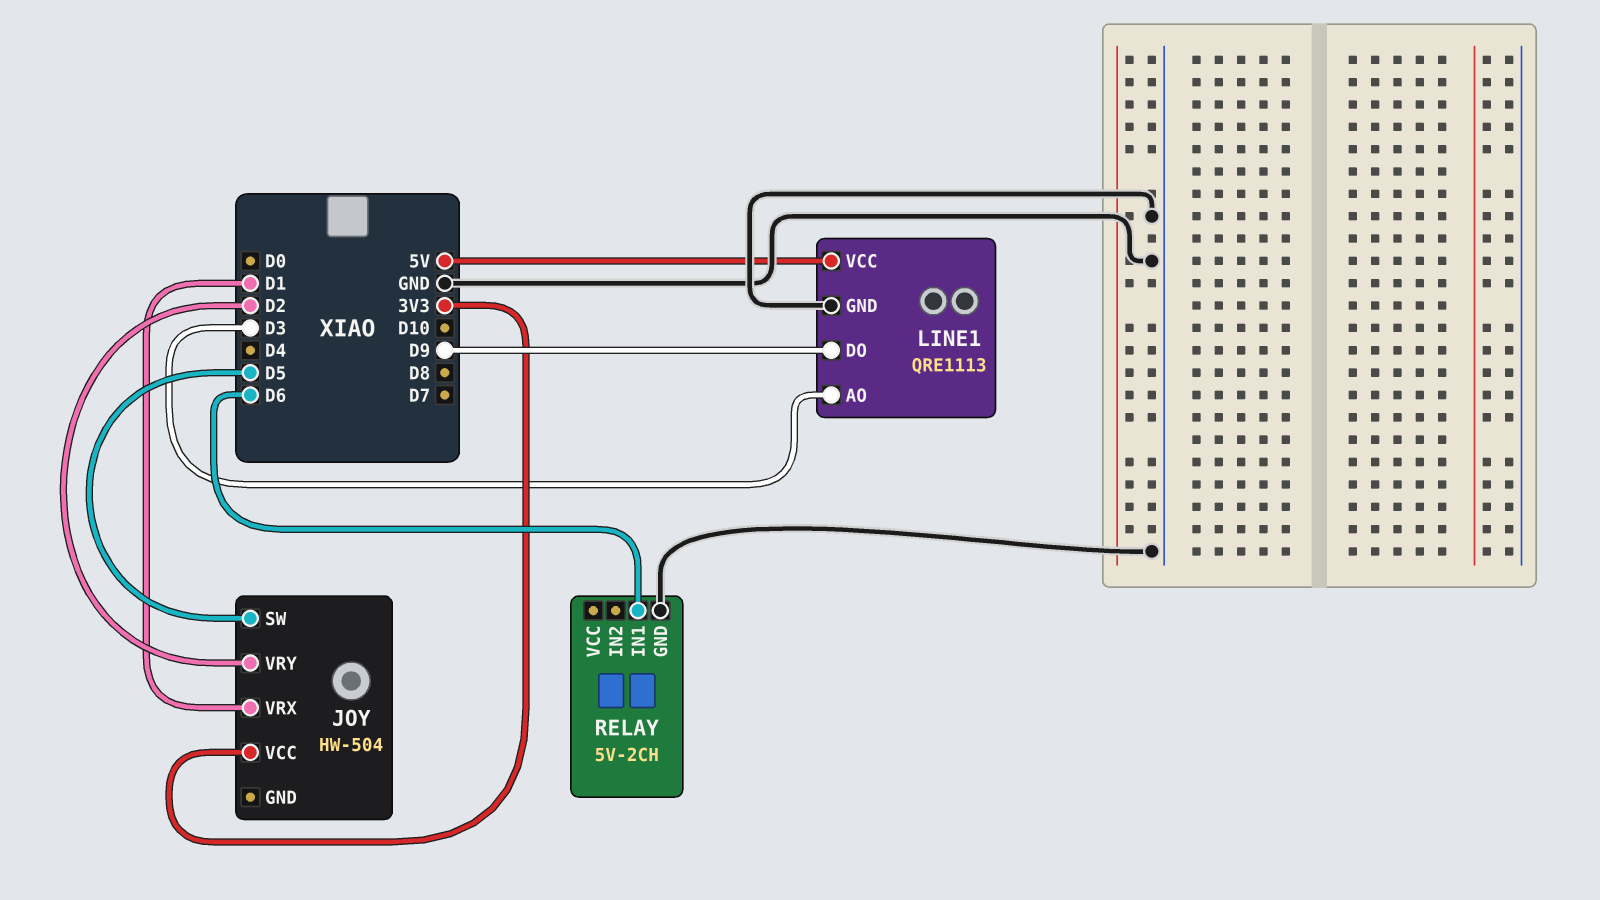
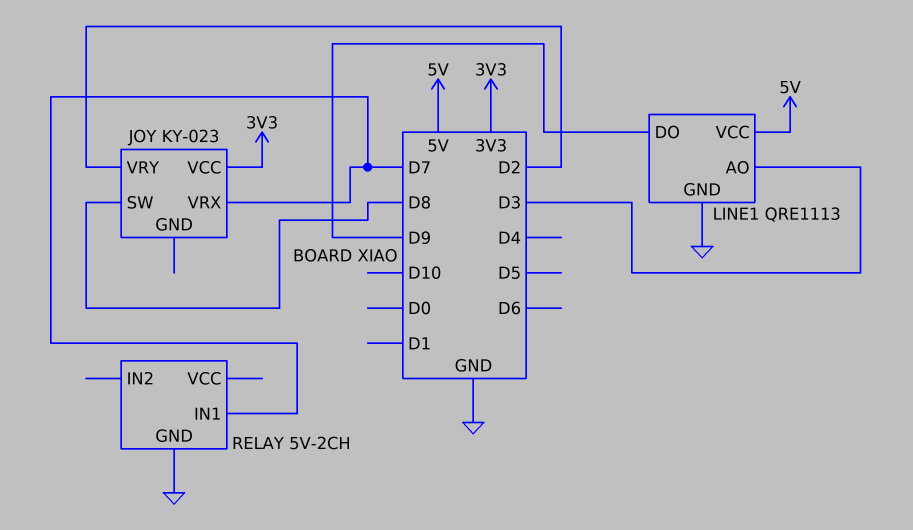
JOY: HW-504 -> KY-023
JOY pin SW: D5 -> D8
JOY pin VRX: D1 -> D7
RELAY pin IN1: D6 -> D7

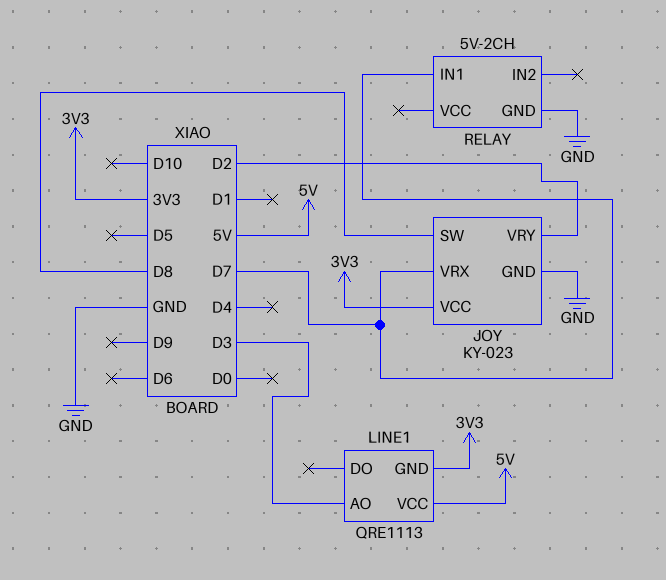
JOY pin GND: none -> GND
LINE1 pin DO: D9 -> none
LINE1 pin GND: GND -> 3V3

